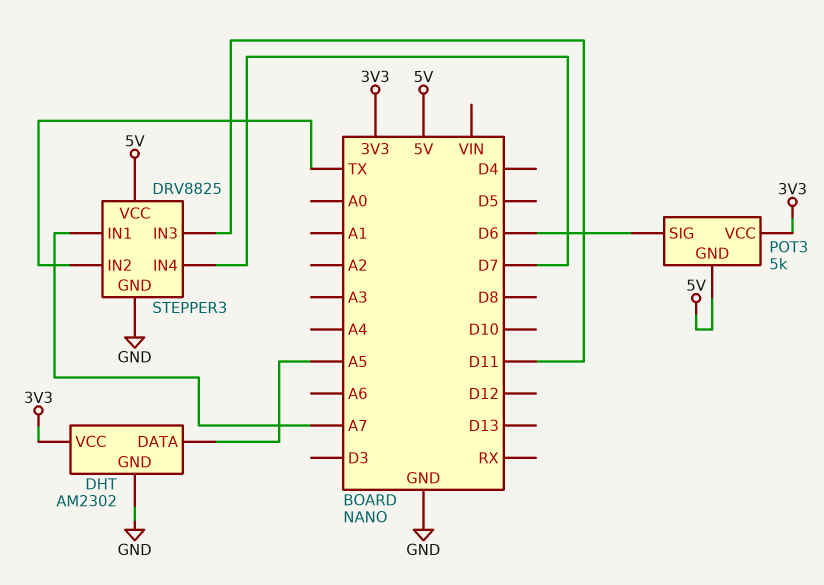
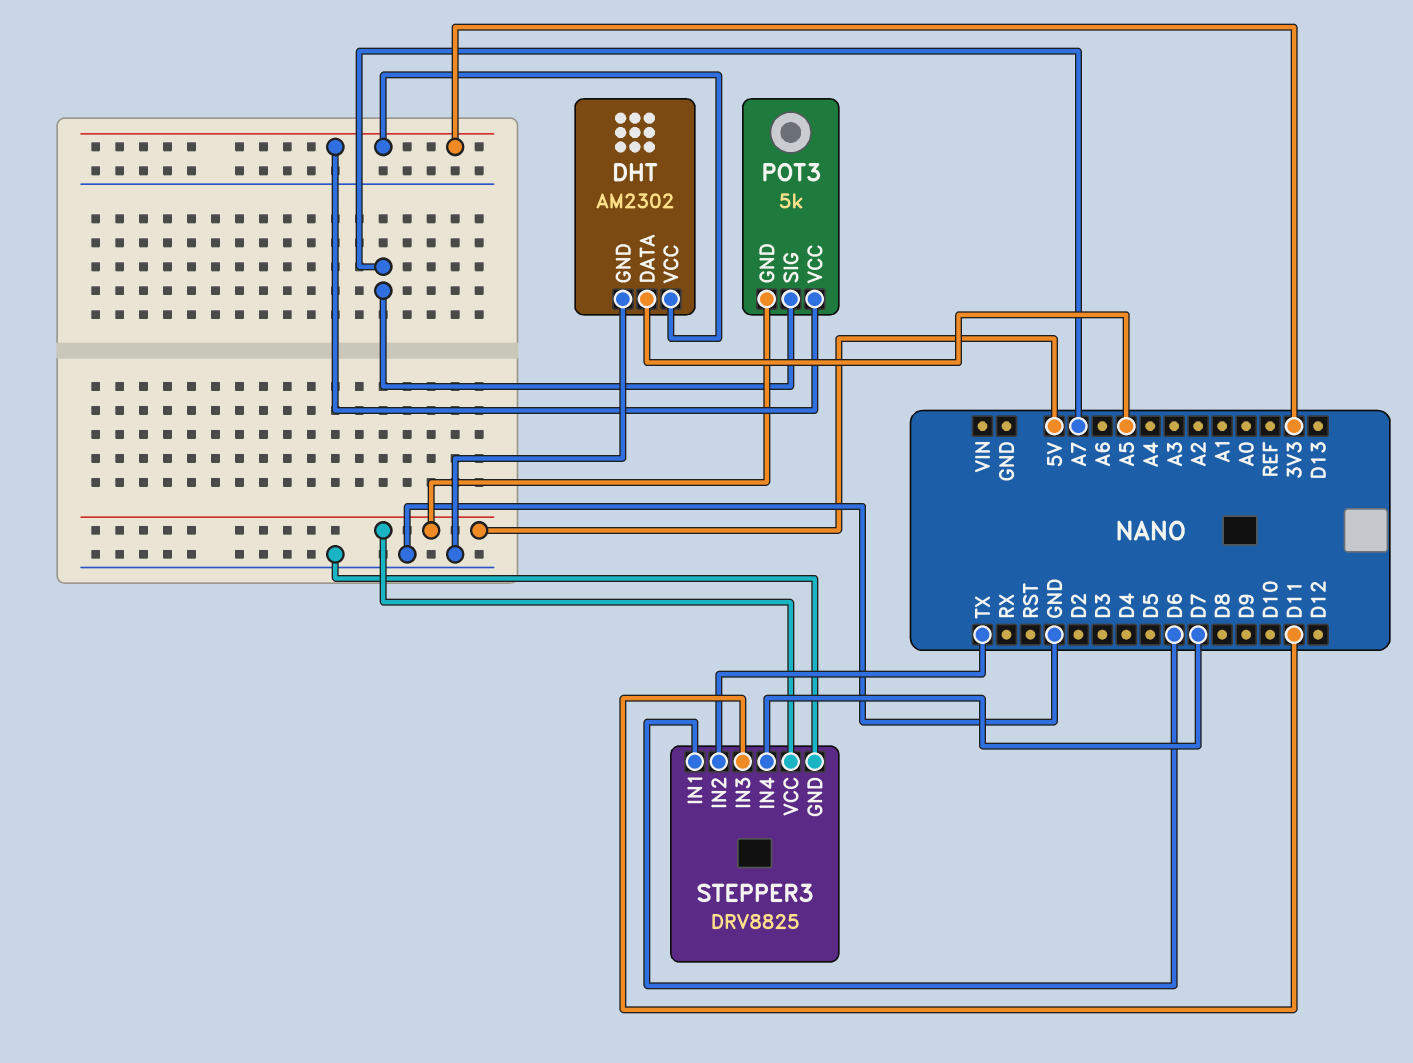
POT3 pin SIG: D6 -> A7
STEPPER3 pin IN1: A7 -> D6

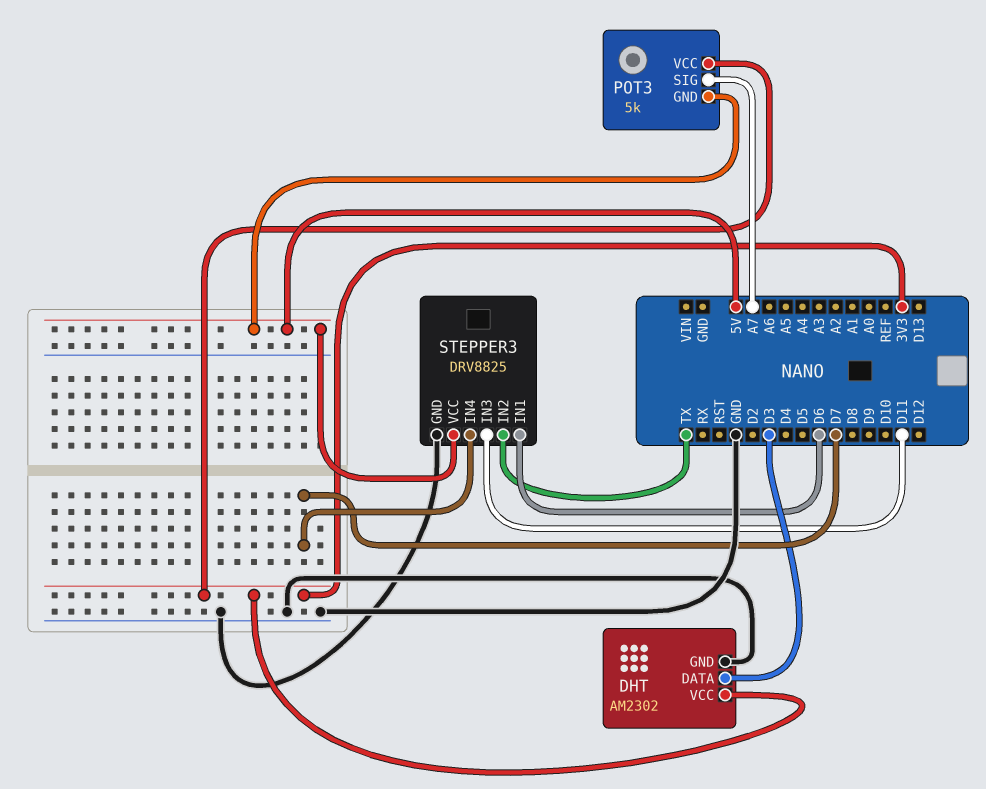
DHT pin DATA: A5 -> D3

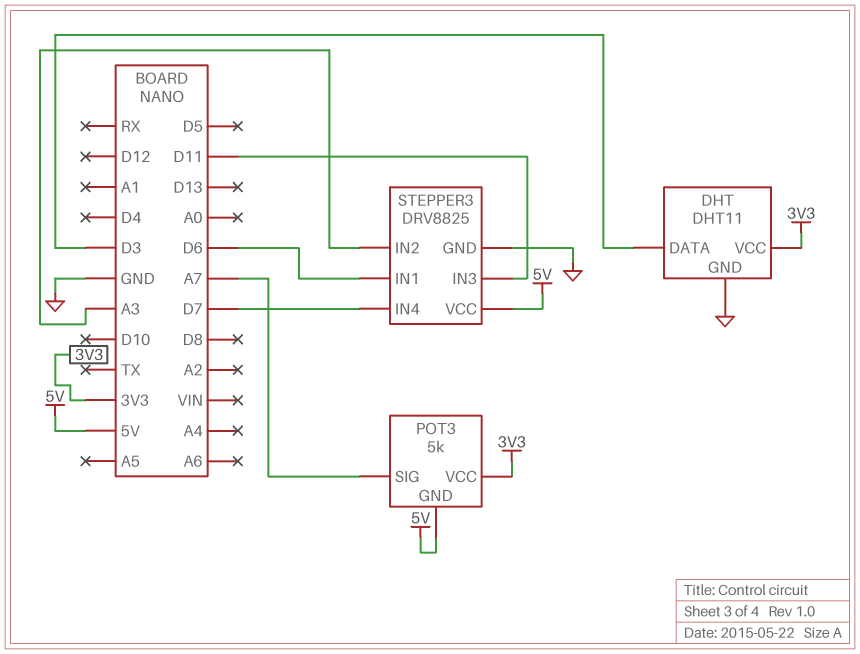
DHT: AM2302 -> DHT11
STEPPER3 pin IN2: TX -> A3

